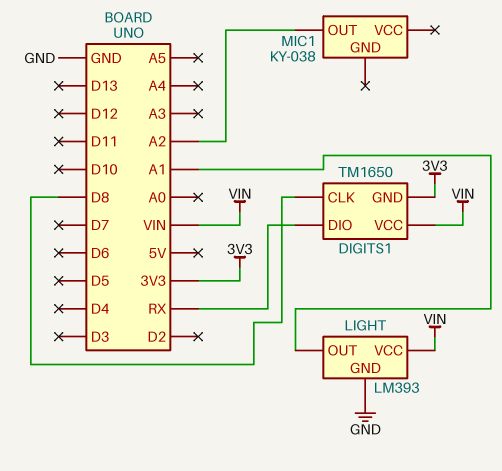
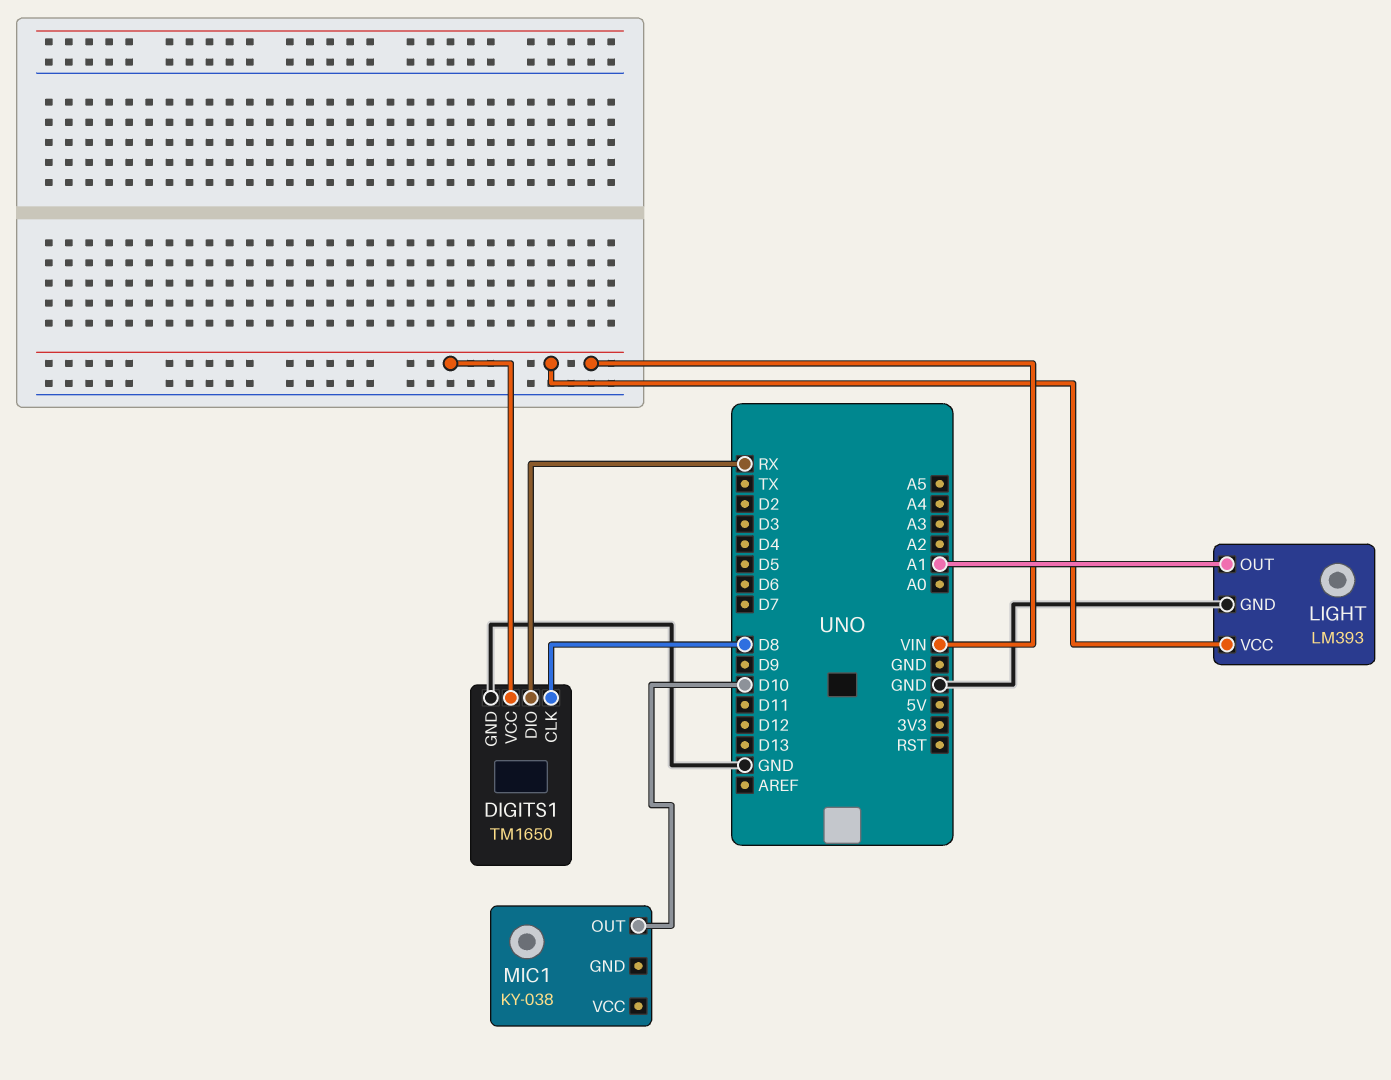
DIGITS1 pin GND: 3V3 -> GND
MIC1 pin OUT: A2 -> D10

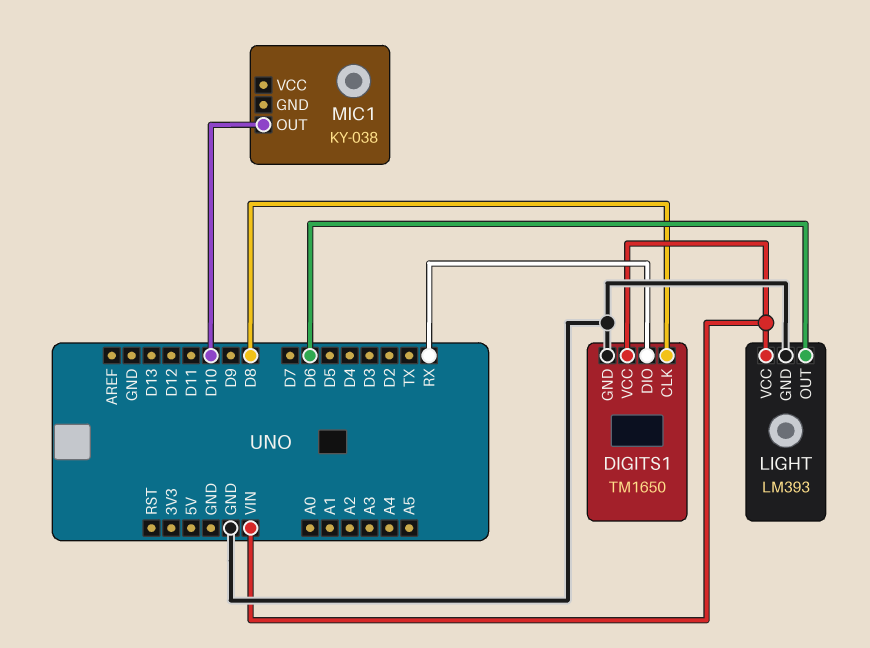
LIGHT pin OUT: A1 -> D6

